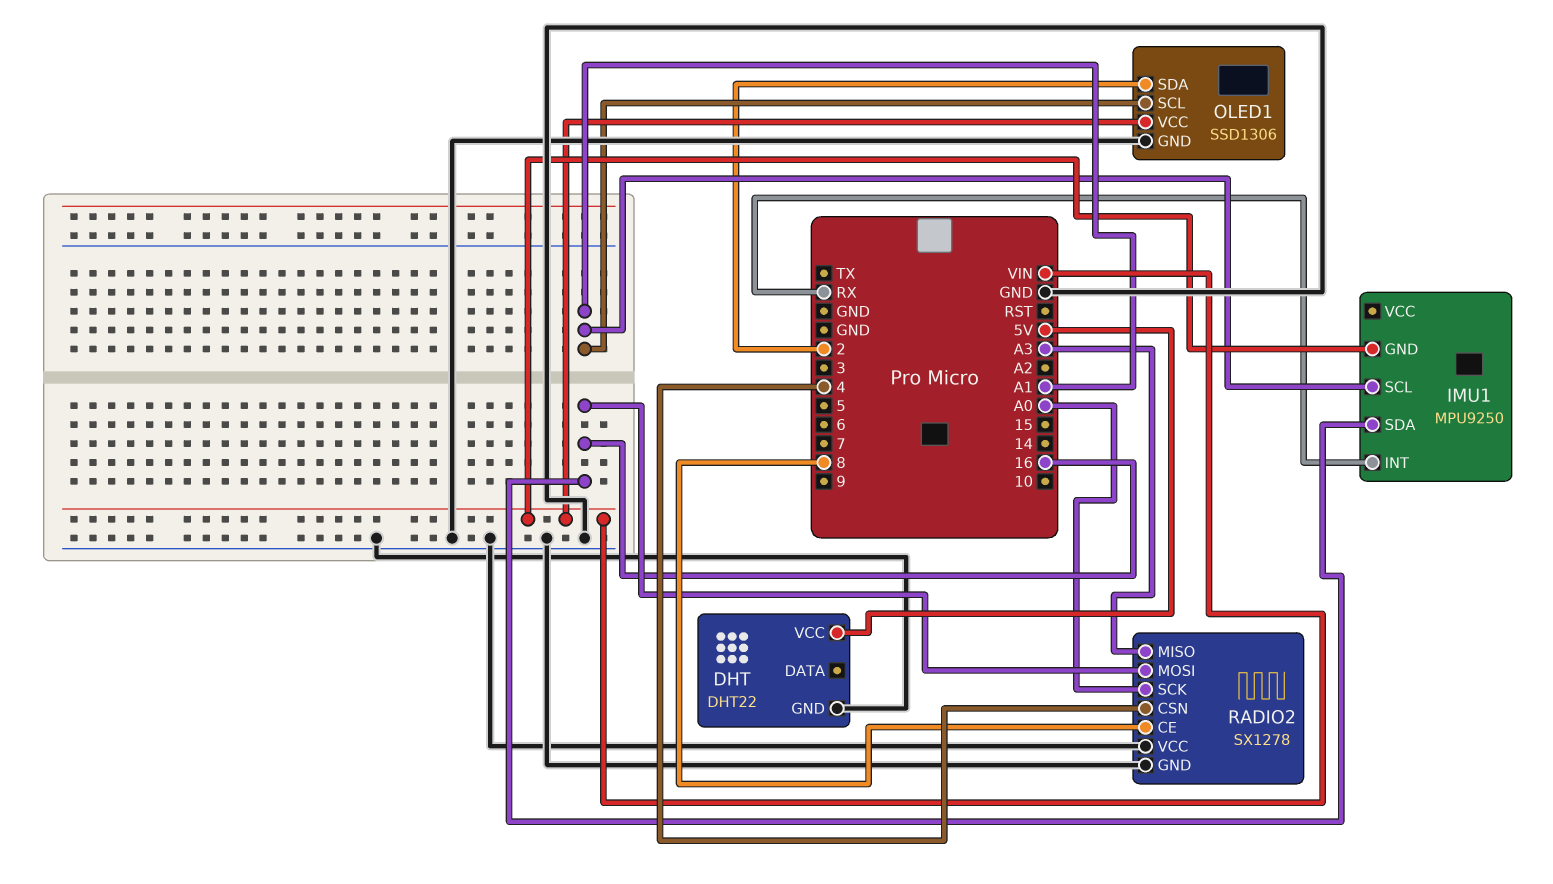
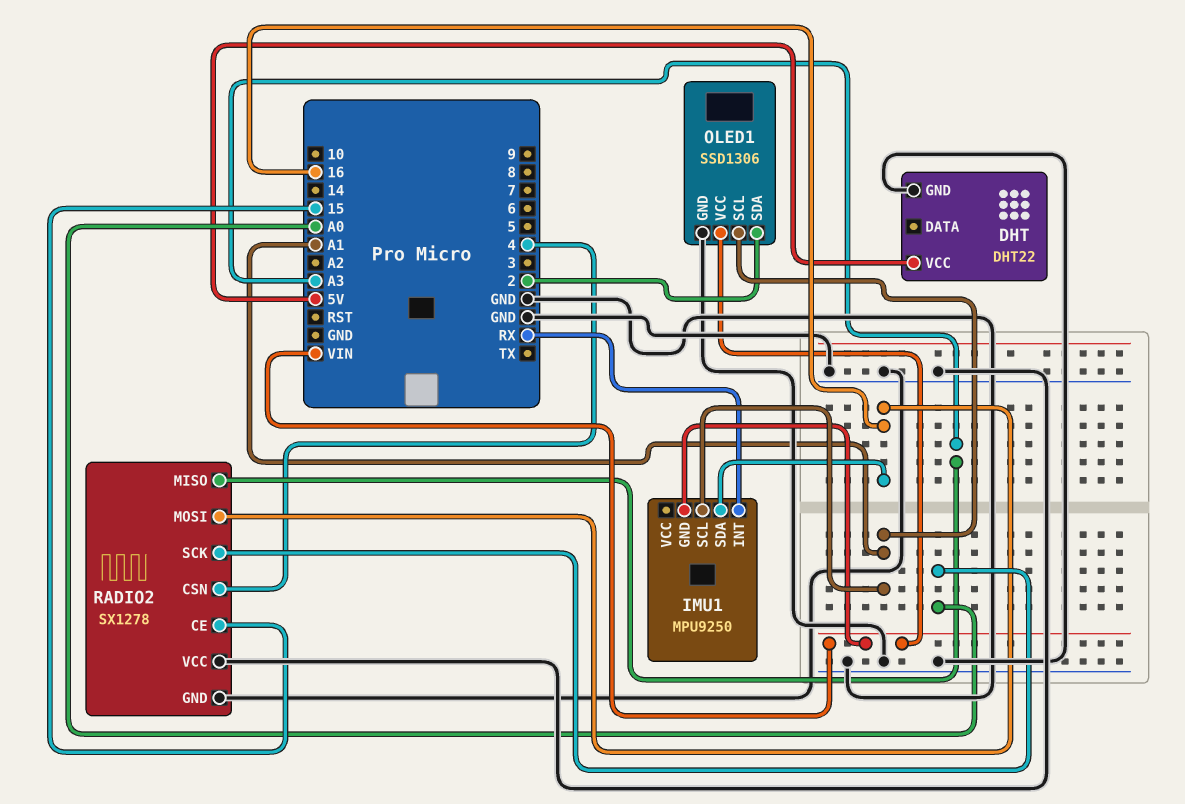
RADIO2 pin CE: 8 -> 15

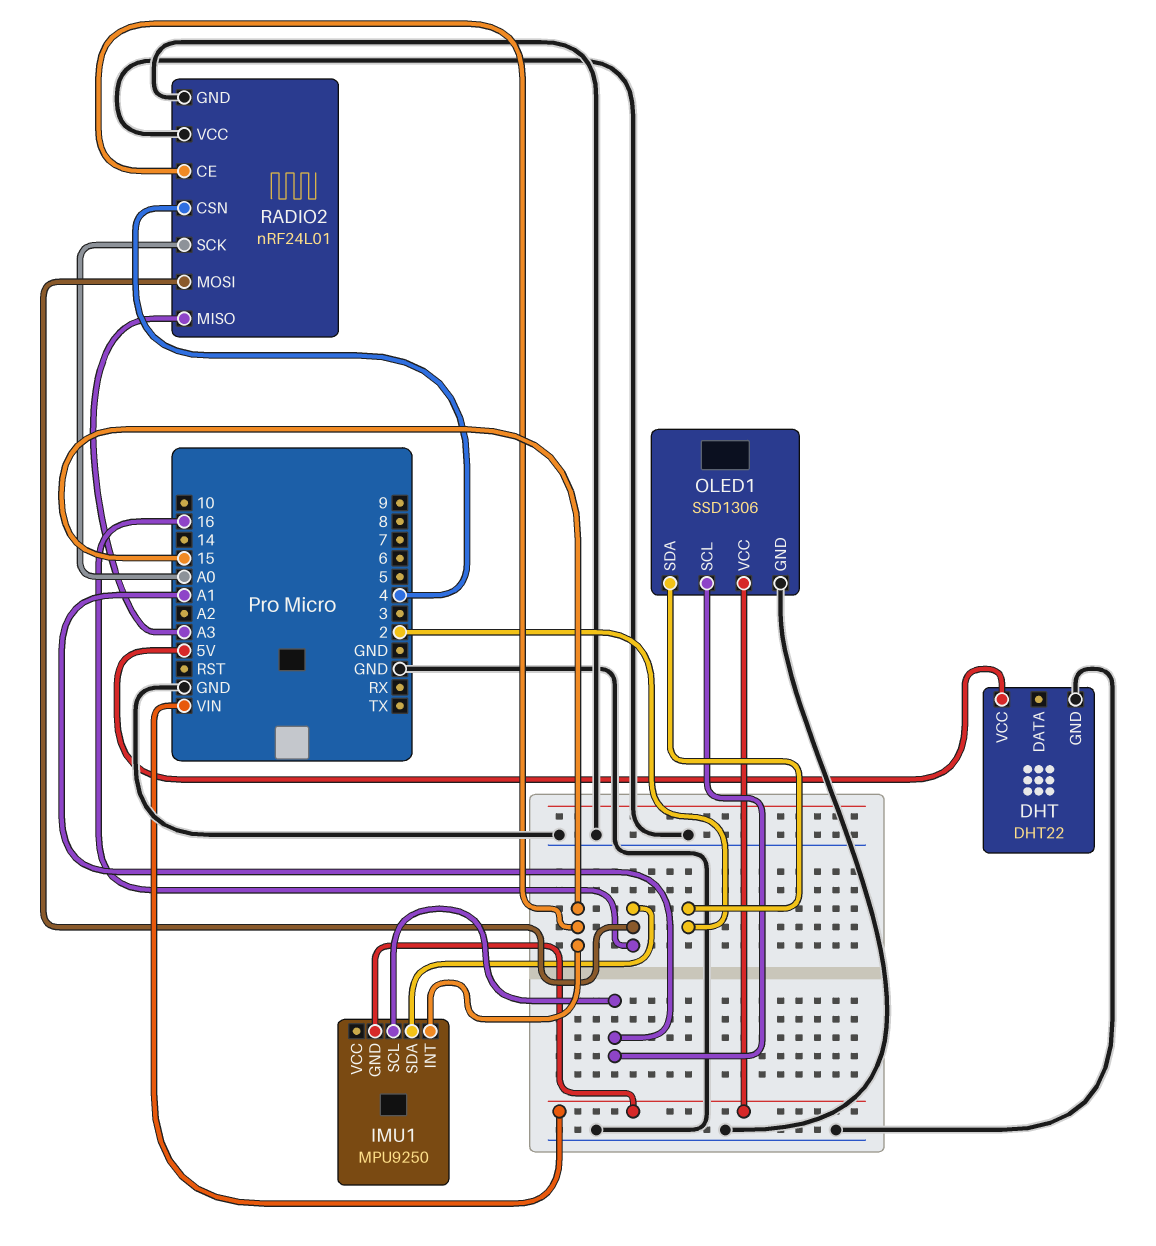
IMU1 pin INT: RX -> 15
RADIO2: SX1278 -> nRF24L01

